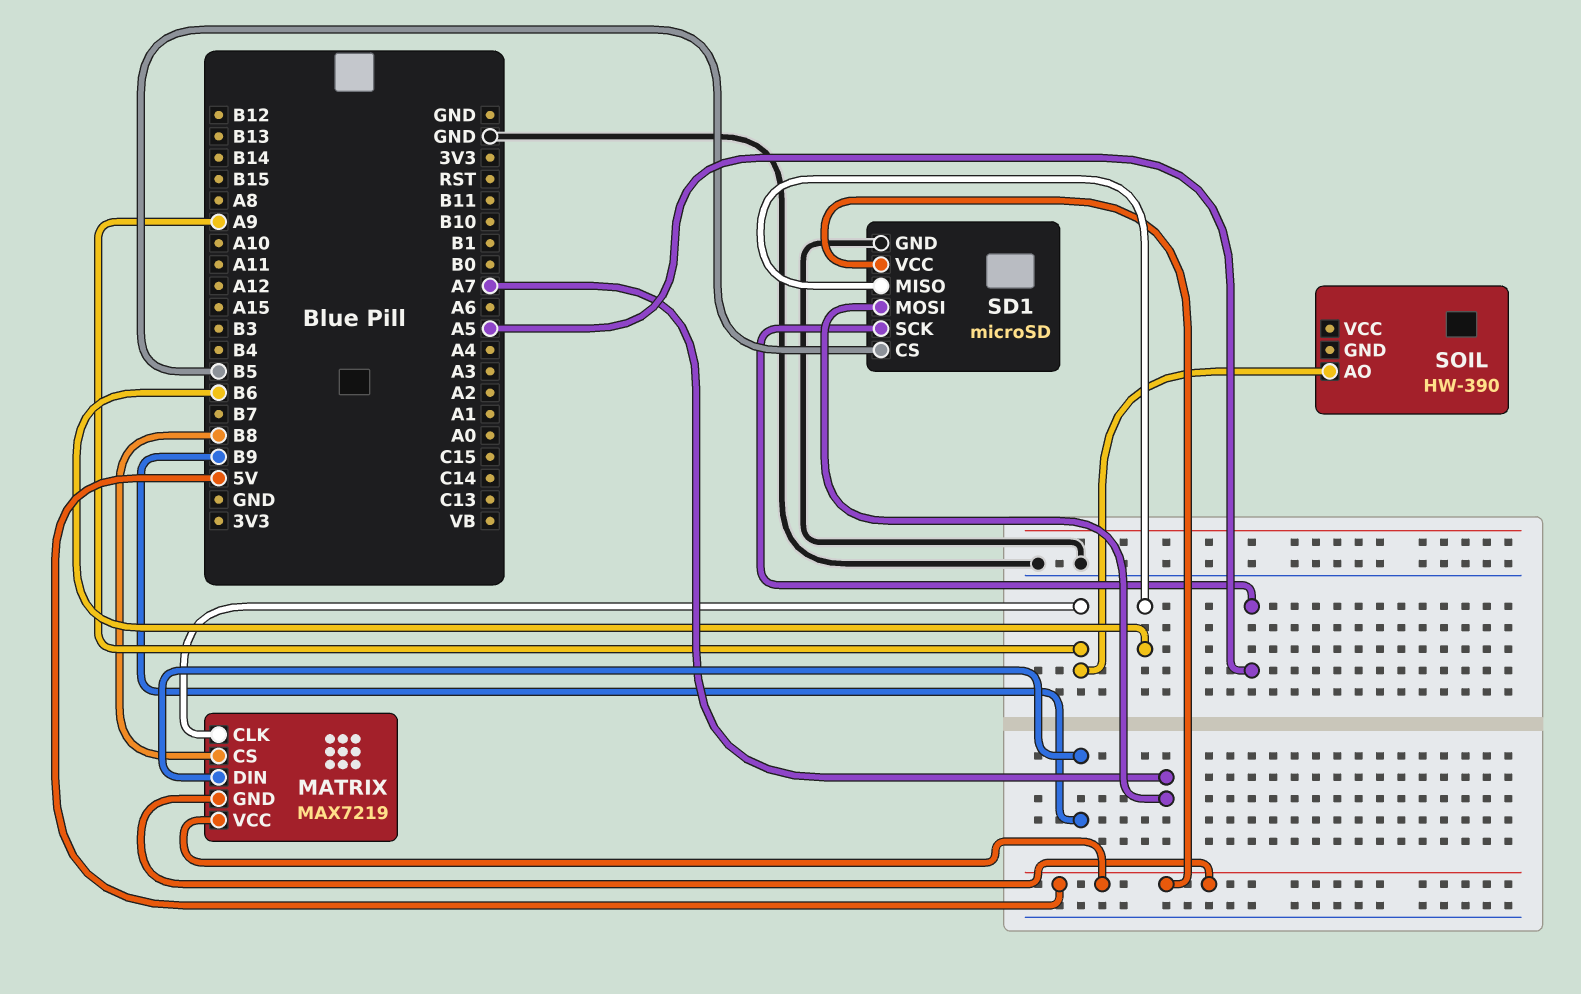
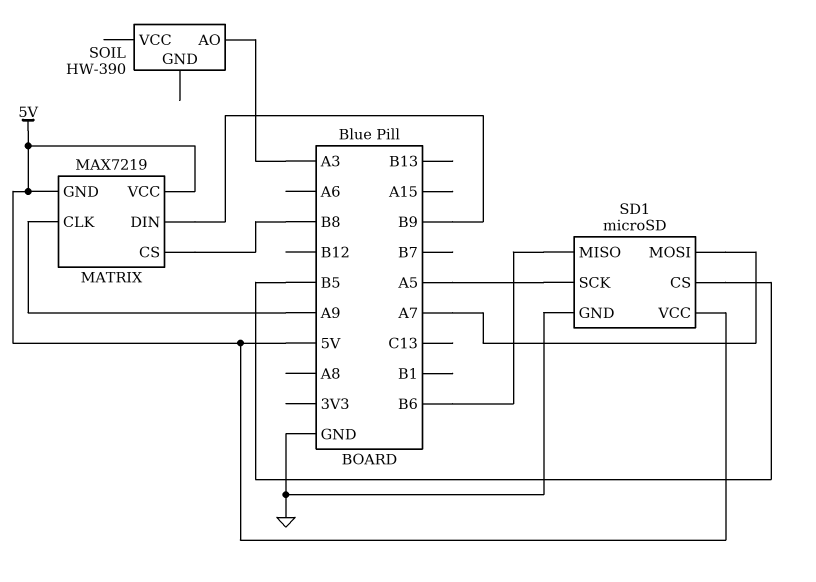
SOIL pin AO: A9 -> A3

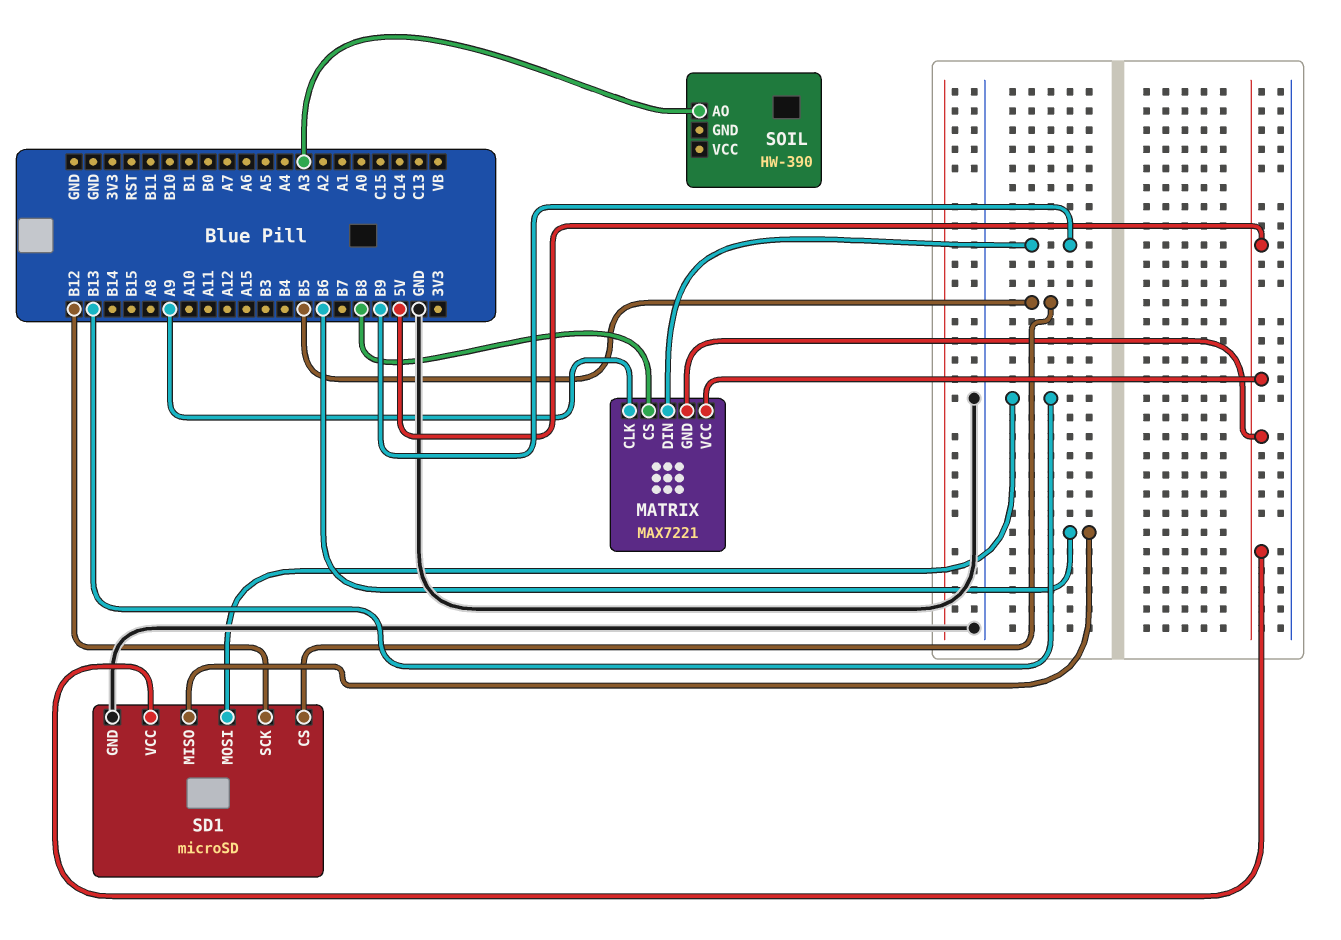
MATRIX: MAX7219 -> MAX7221
SD1 pin MOSI: A7 -> B13
SD1 pin SCK: A5 -> B12

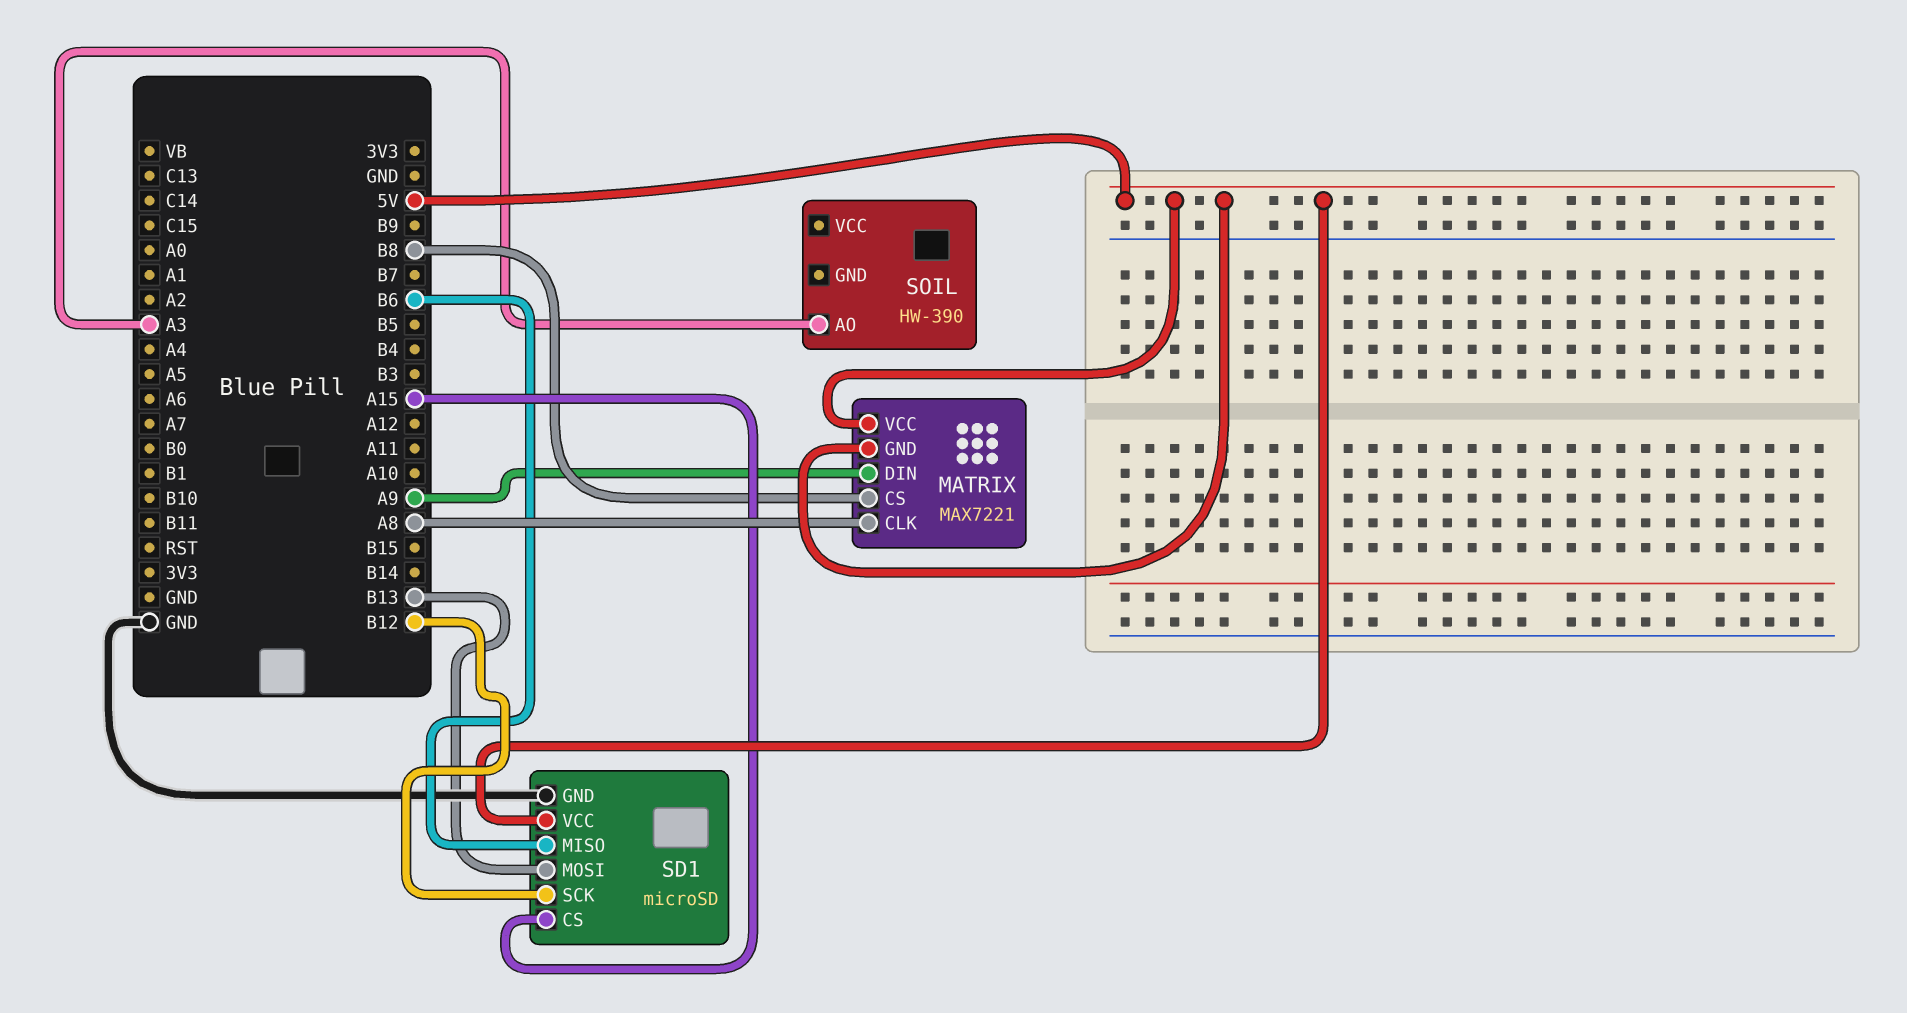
MATRIX pin CLK: A9 -> A8
MATRIX pin DIN: B9 -> A9
SD1 pin CS: B5 -> A15

